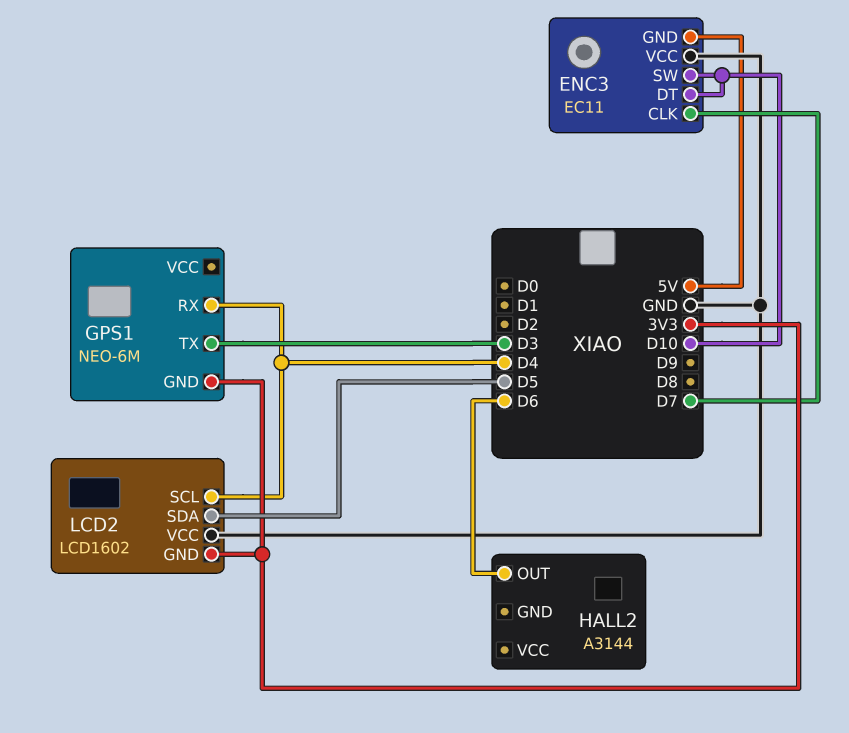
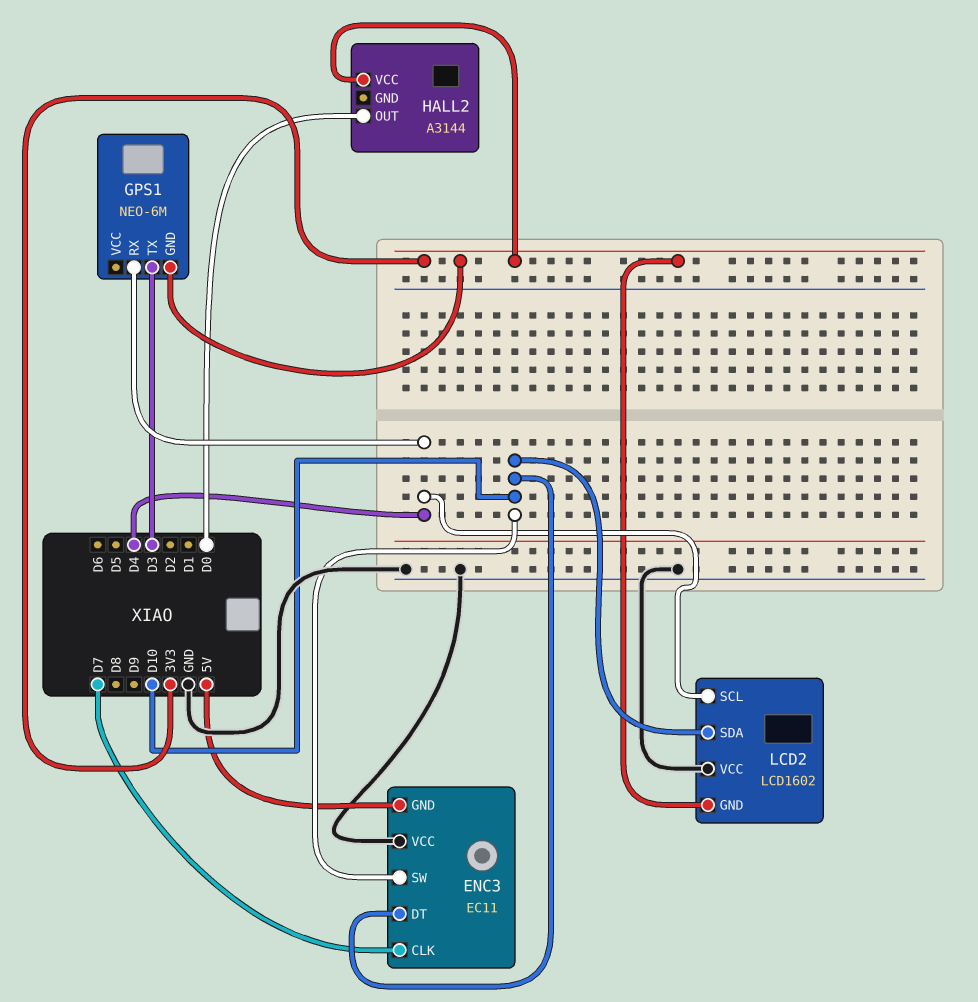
HALL2 pin OUT: D6 -> D0
HALL2 pin VCC: none -> 3V3
LCD2 pin SDA: D5 -> D10

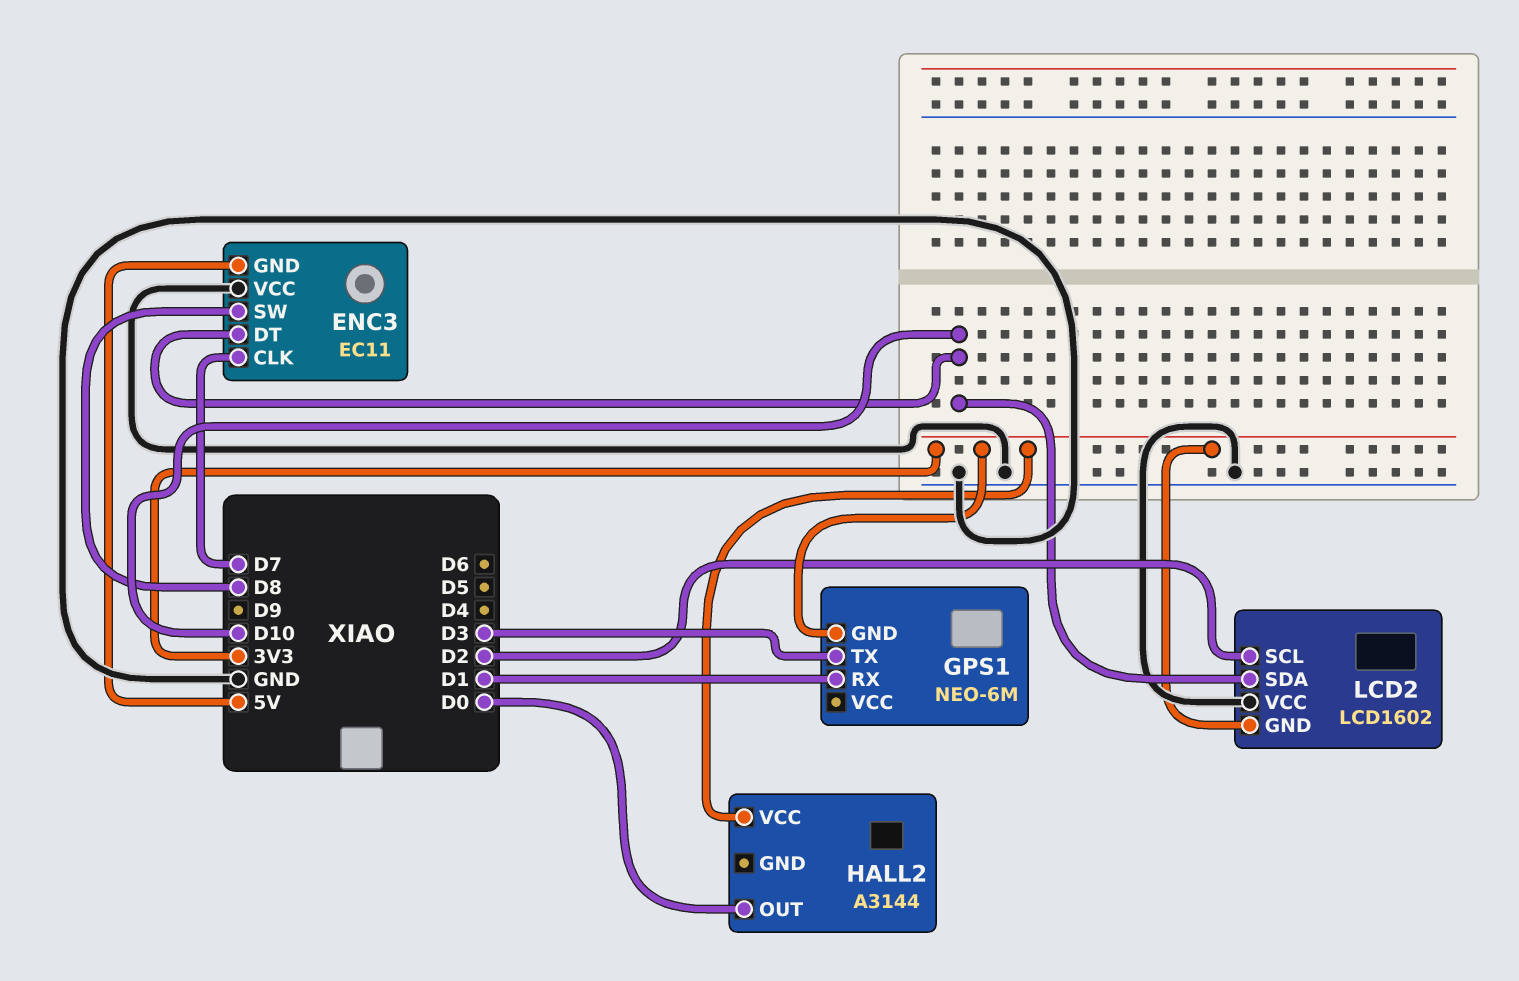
ENC3 pin SW: D10 -> D8
GPS1 pin RX: D4 -> D1
LCD2 pin SCL: D4 -> D2

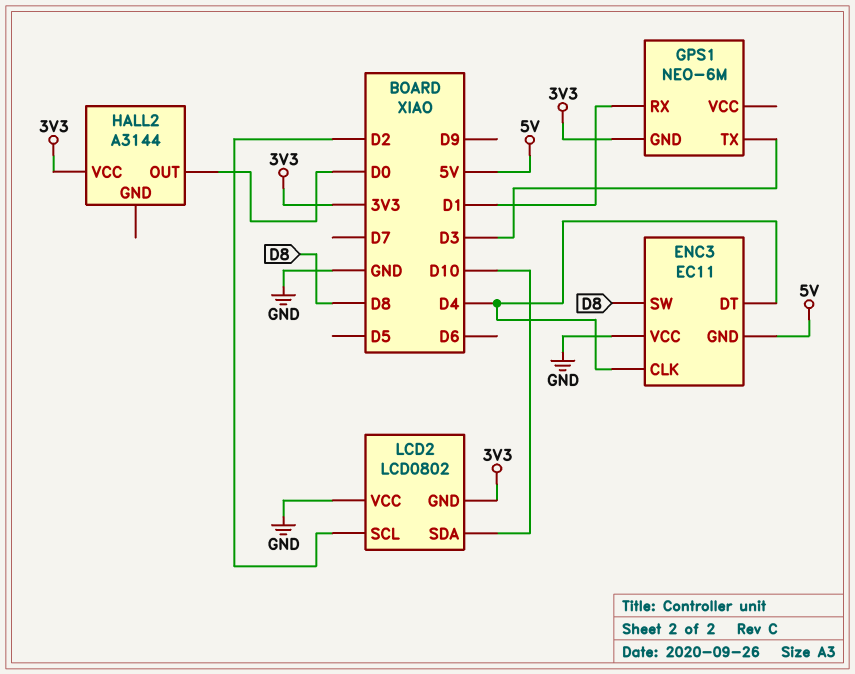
ENC3 pin CLK: D7 -> D4
ENC3 pin DT: D10 -> D4
LCD2: LCD1602 -> LCD0802

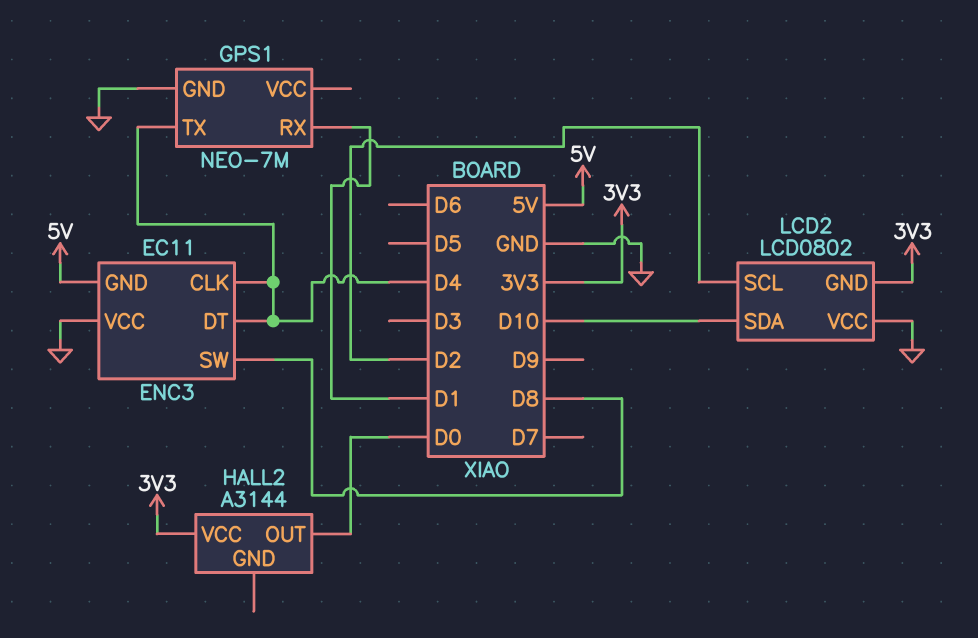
GPS1: NEO-6M -> NEO-7M
GPS1 pin GND: 3V3 -> GND
GPS1 pin TX: D3 -> D4

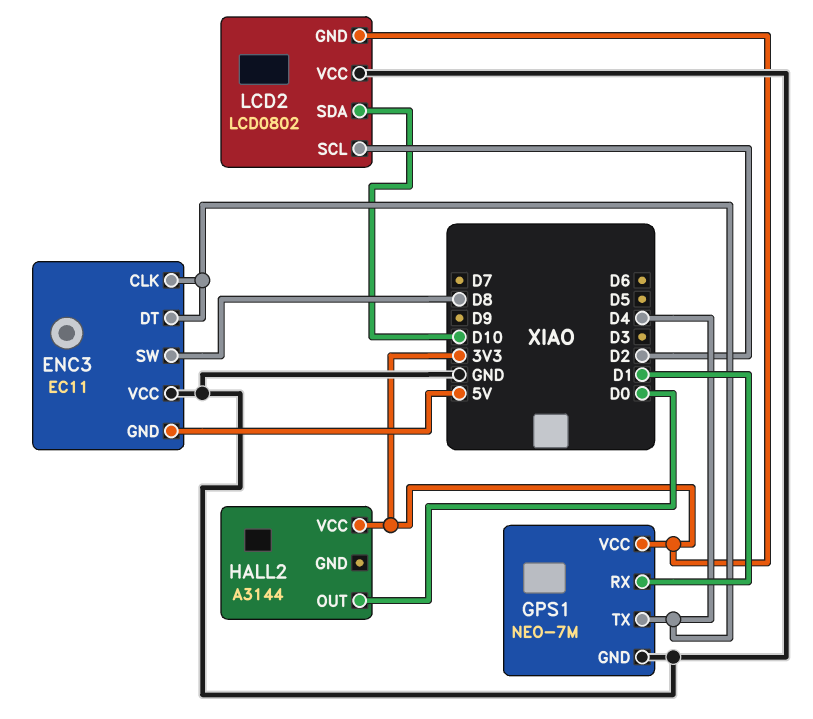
GPS1 pin VCC: none -> 3V3

